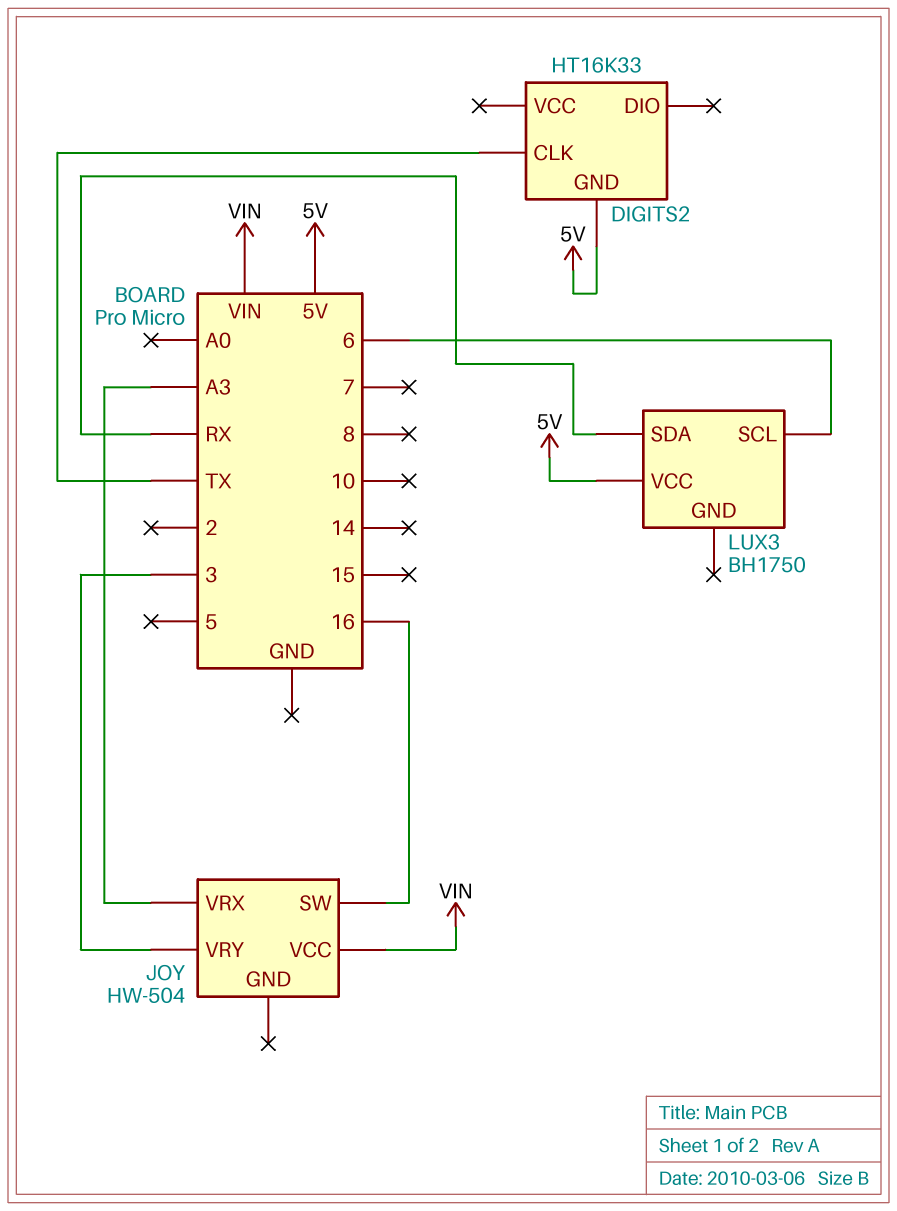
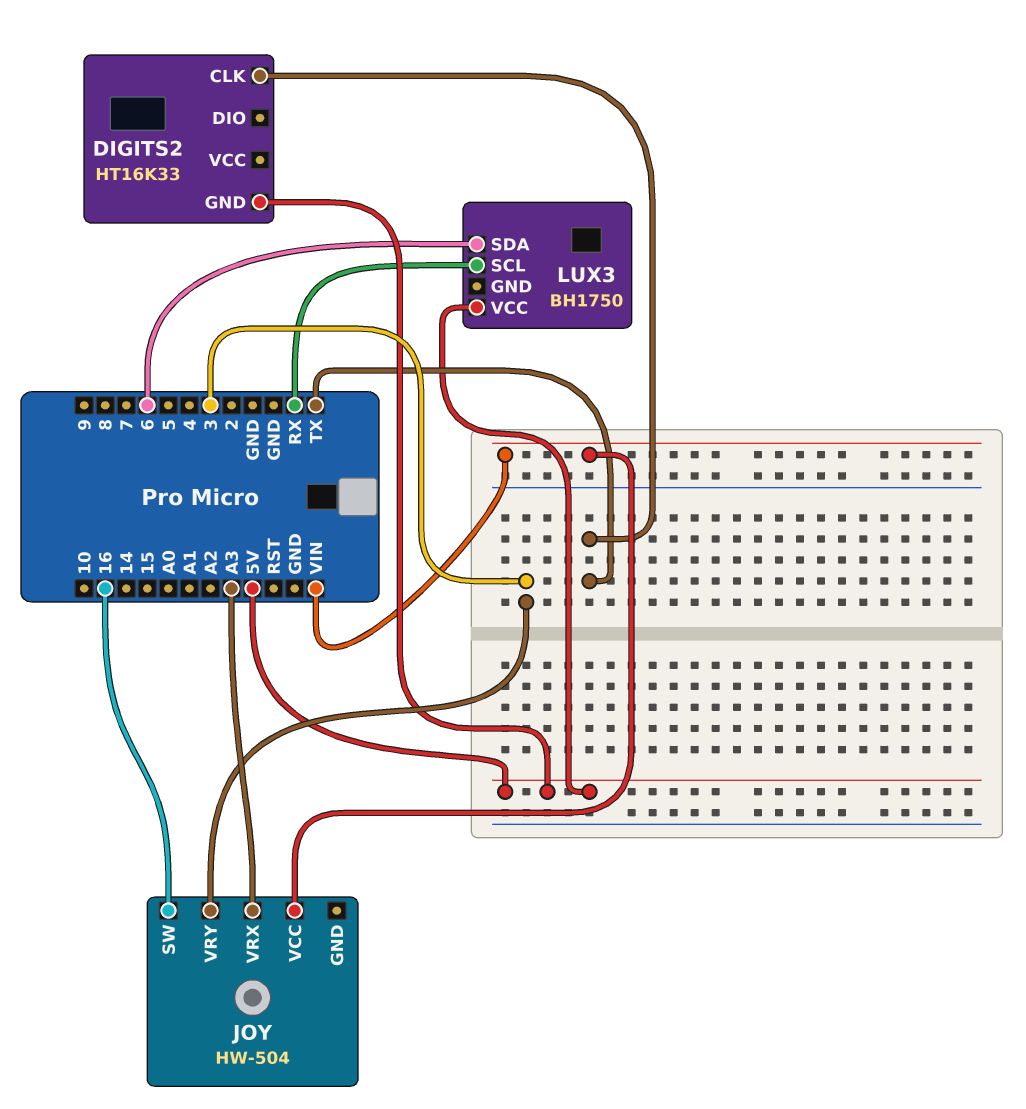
LUX3 pin SCL: 6 -> RX
LUX3 pin SDA: RX -> 6

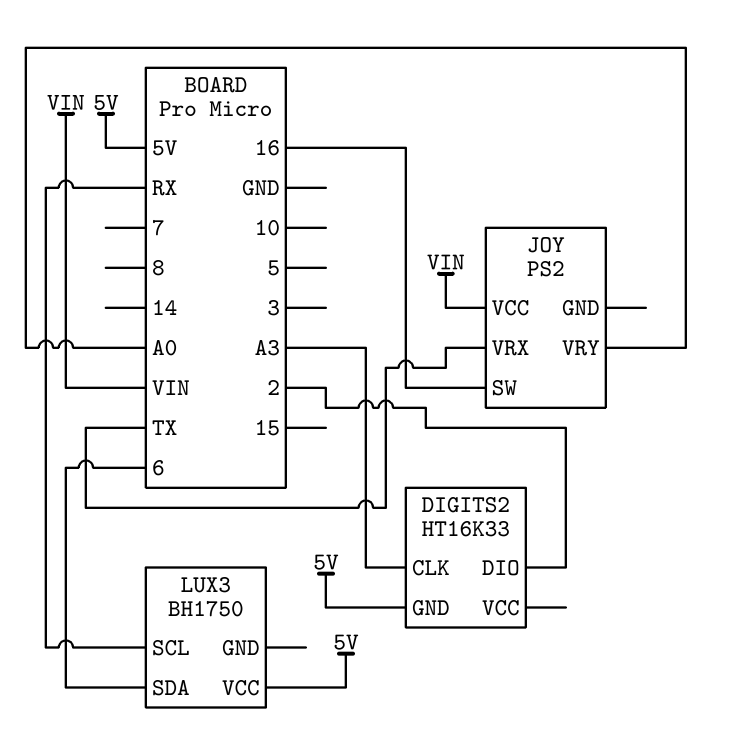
DIGITS2 pin CLK: TX -> A3
DIGITS2 pin DIO: none -> 2
JOY: HW-504 -> PS2
JOY pin VRX: A3 -> TX
JOY pin VRY: 3 -> A0

